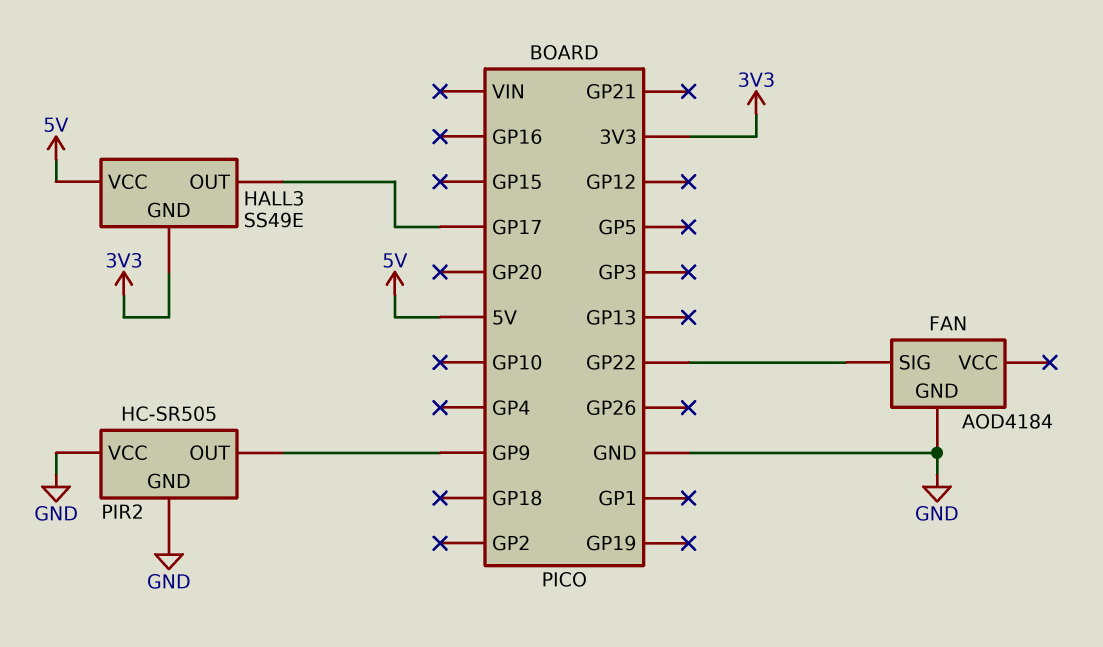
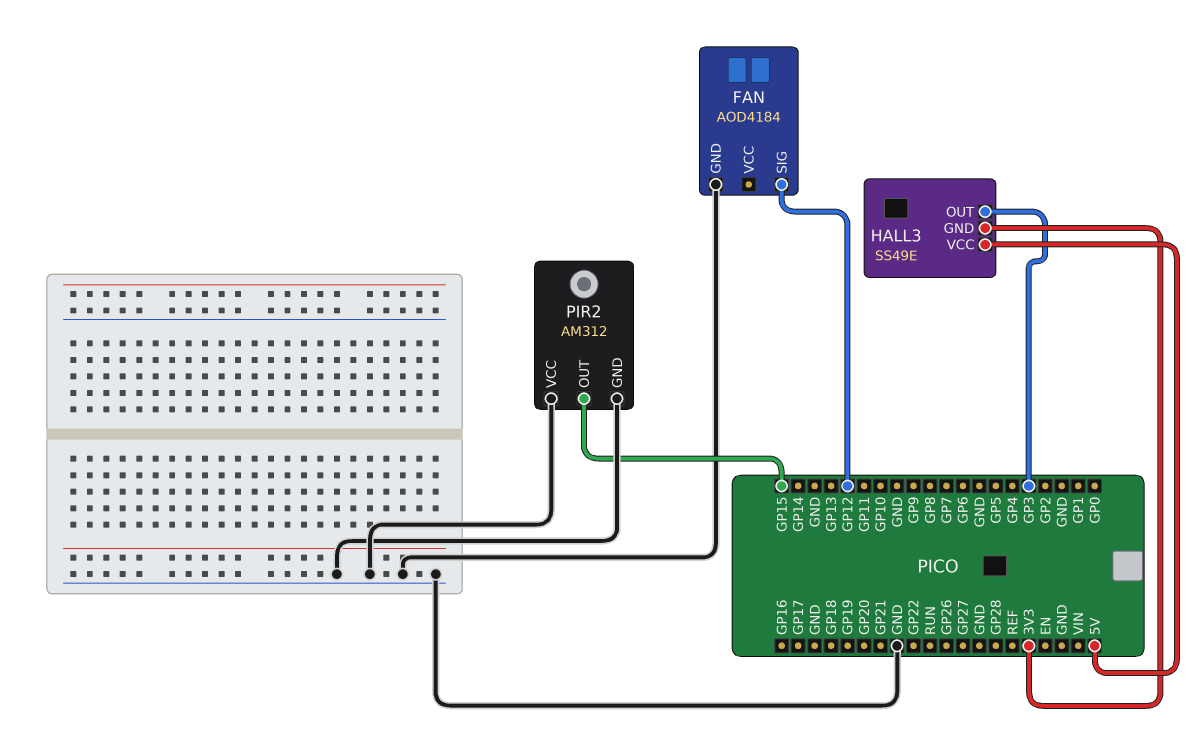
FAN pin SIG: GP22 -> GP12
HALL3 pin OUT: GP17 -> GP3
PIR2: HC-SR505 -> AM312
PIR2 pin OUT: GP9 -> GP15

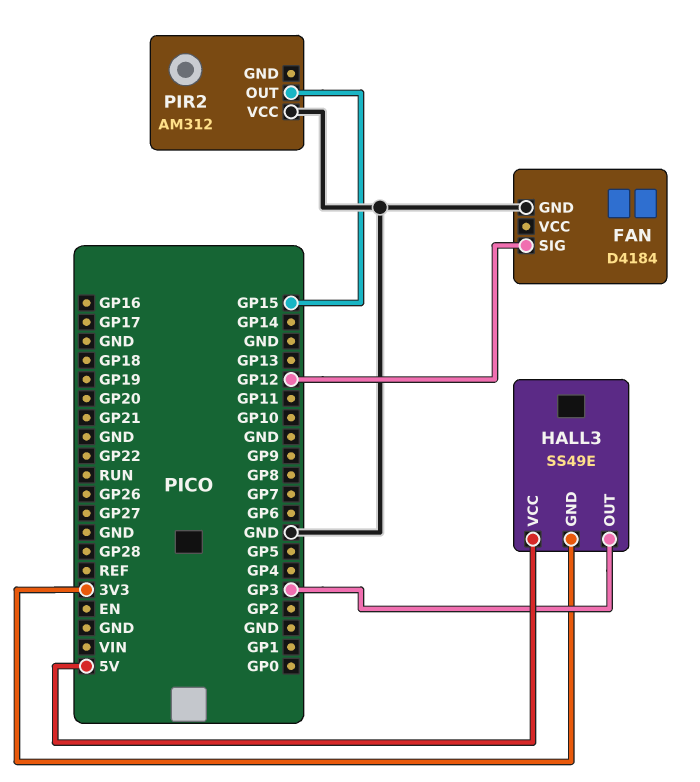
FAN: AOD4184 -> D4184
PIR2 pin GND: GND -> none

